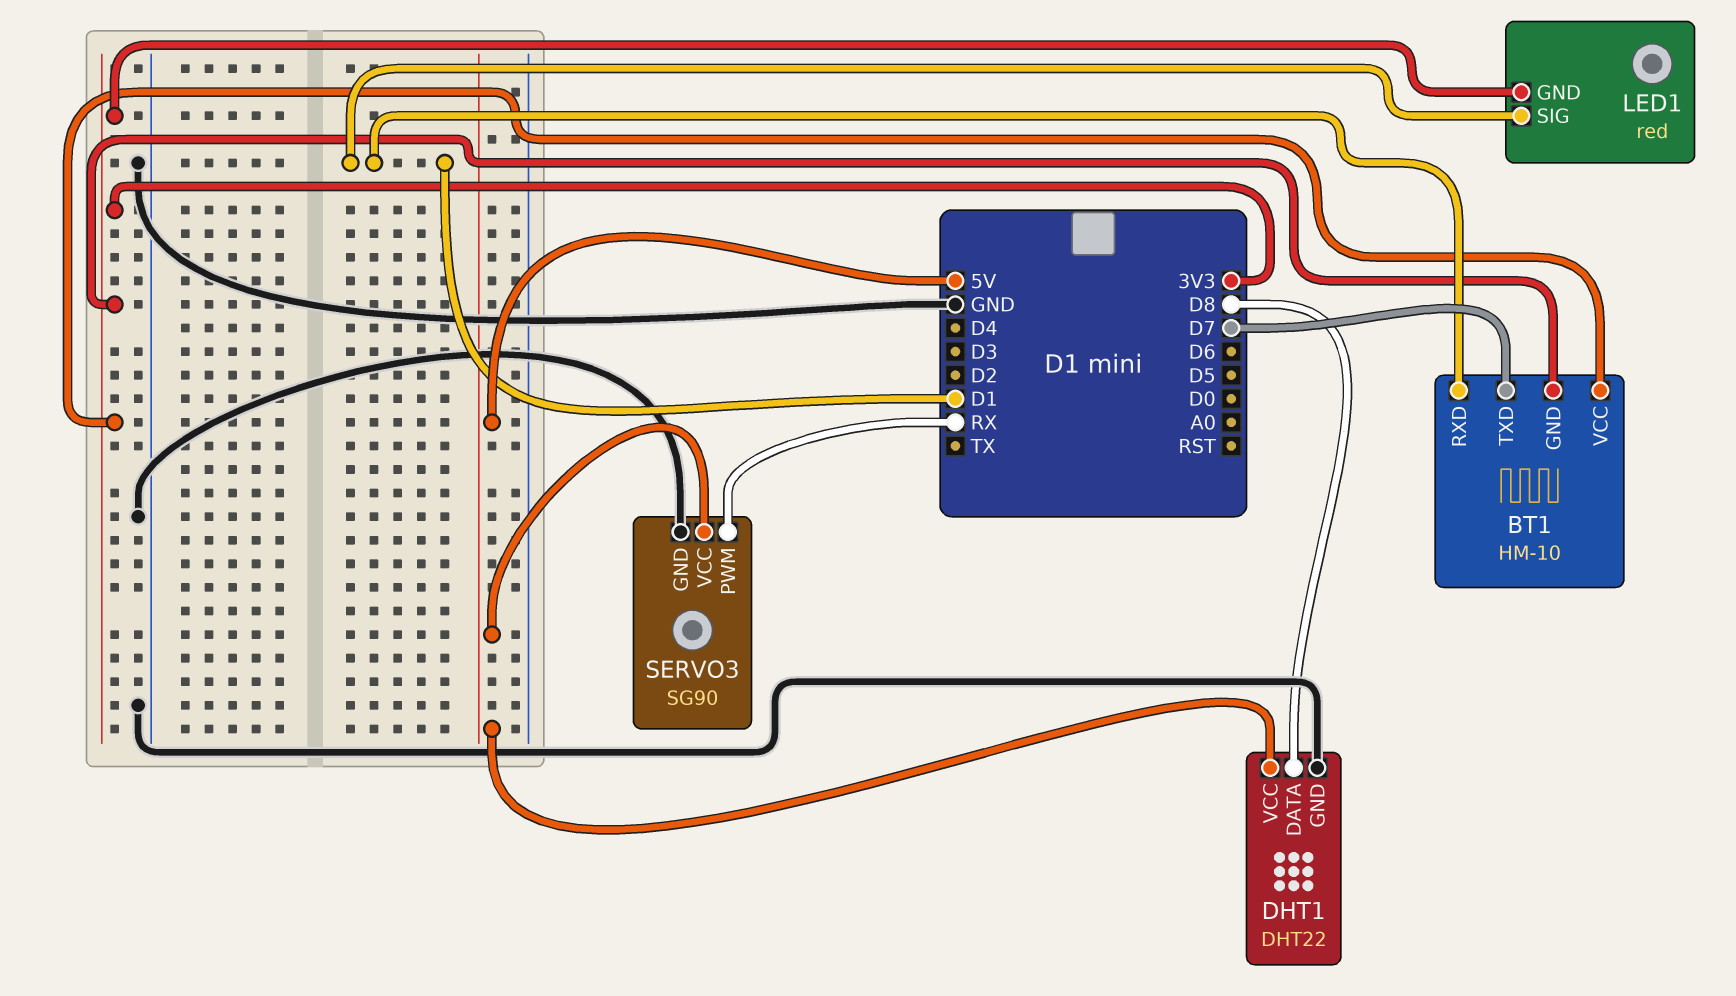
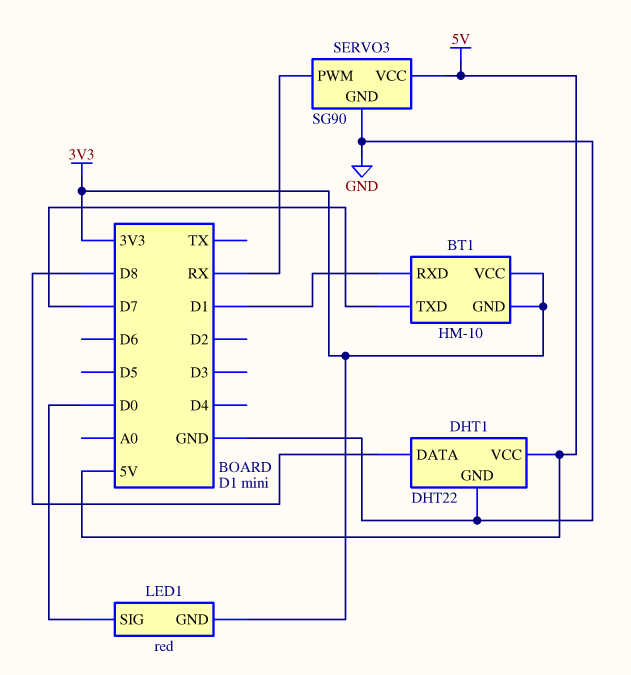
LED1 pin SIG: D1 -> D0

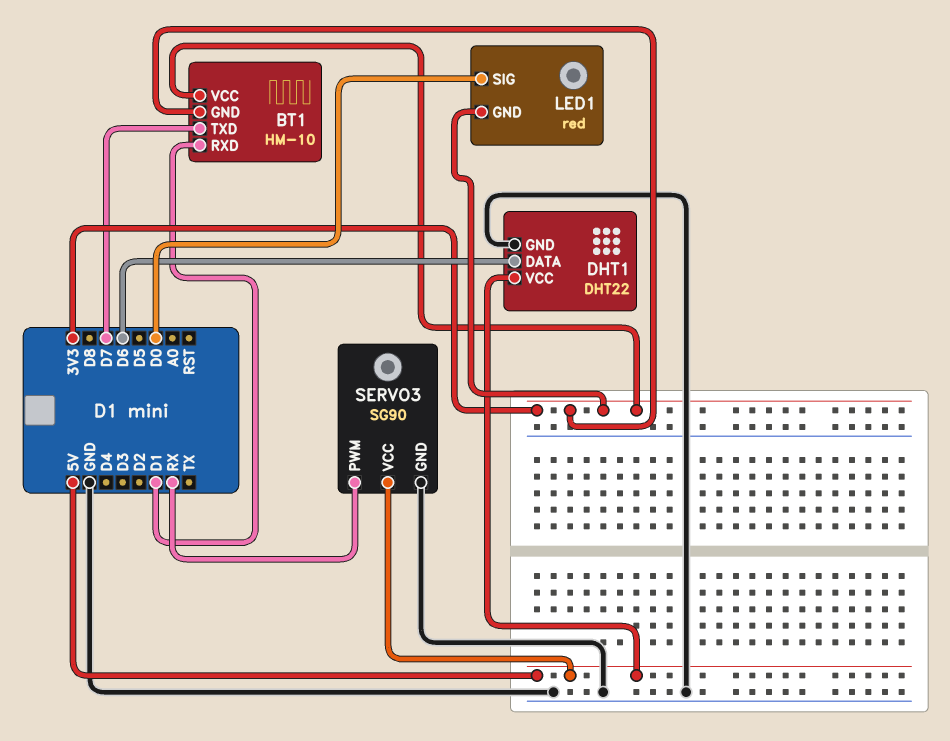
DHT1 pin DATA: D8 -> D6

